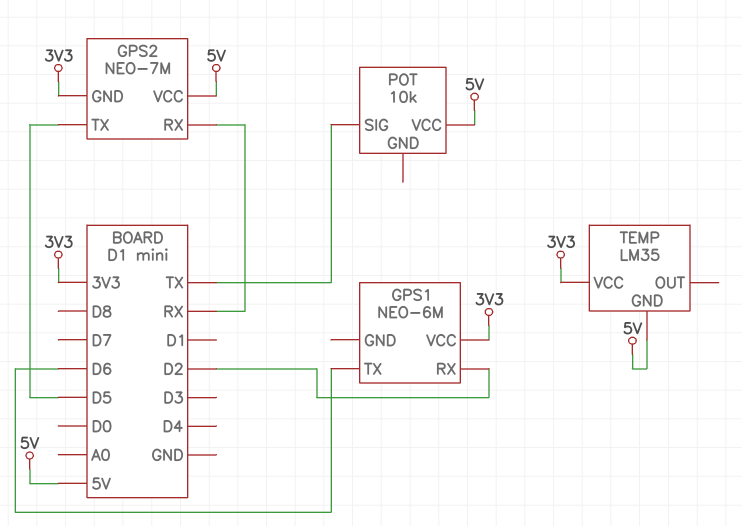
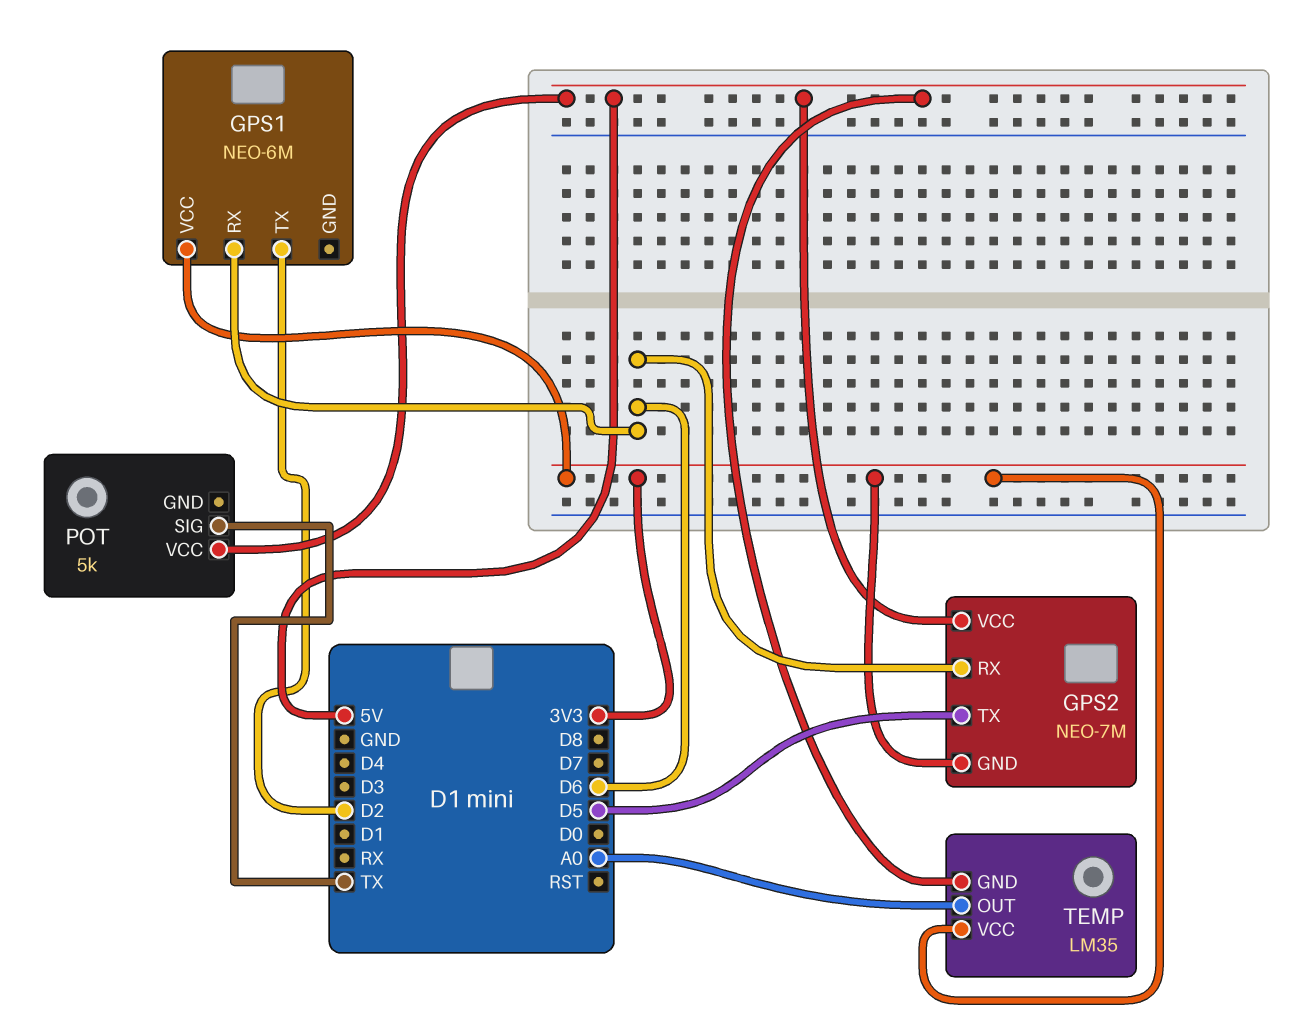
GPS1 pin RX: D2 -> D6
GPS1 pin TX: D6 -> D2
GPS2 pin RX: RX -> D6
POT: 10k -> 5k
TEMP pin OUT: none -> A0

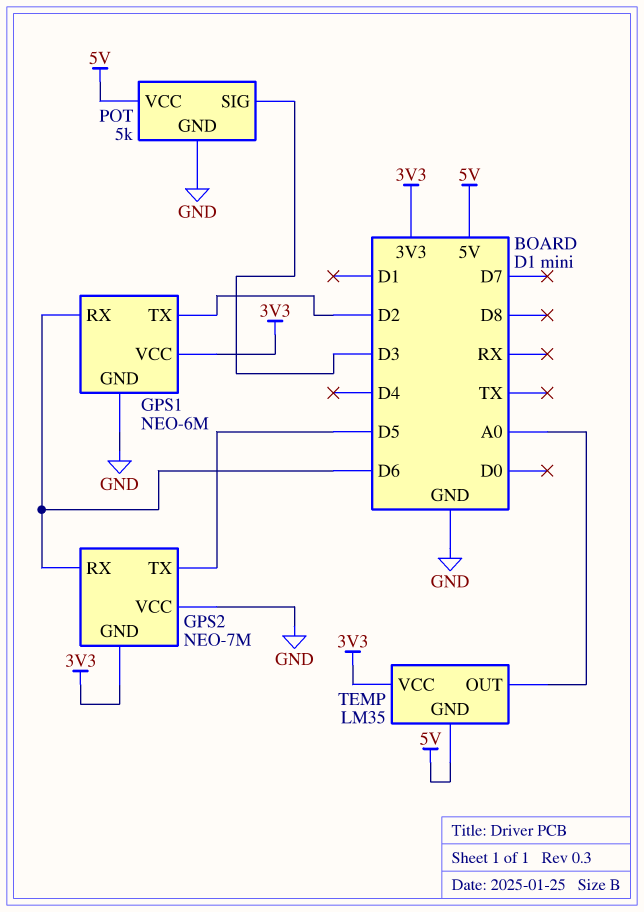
GPS1 pin GND: none -> GND
GPS2 pin VCC: 5V -> GND
POT pin GND: none -> GND
POT pin SIG: TX -> D3

